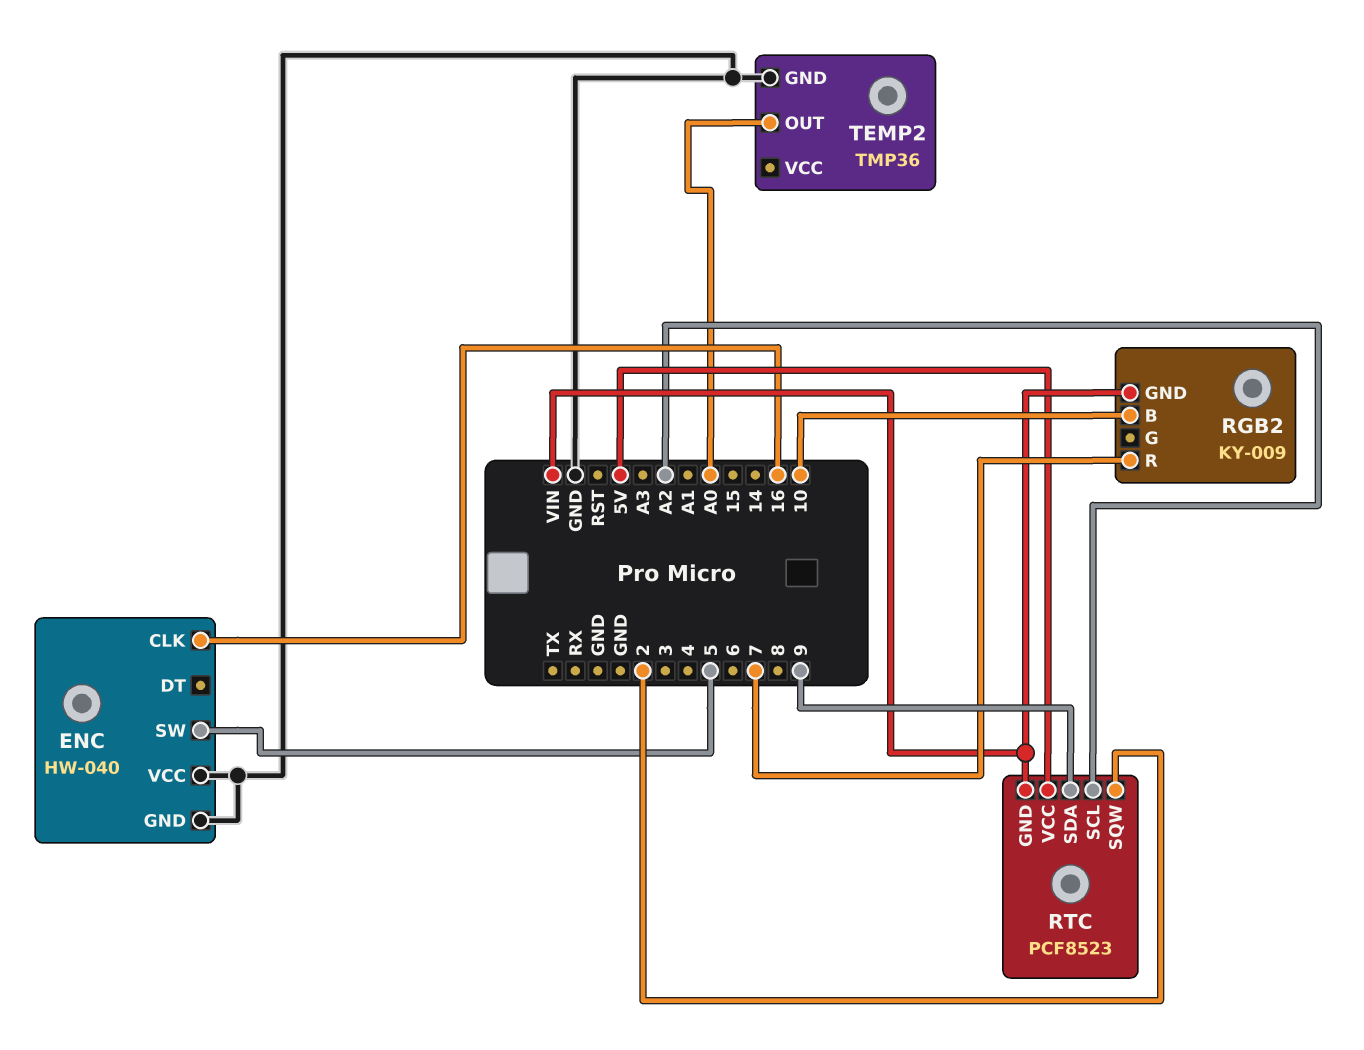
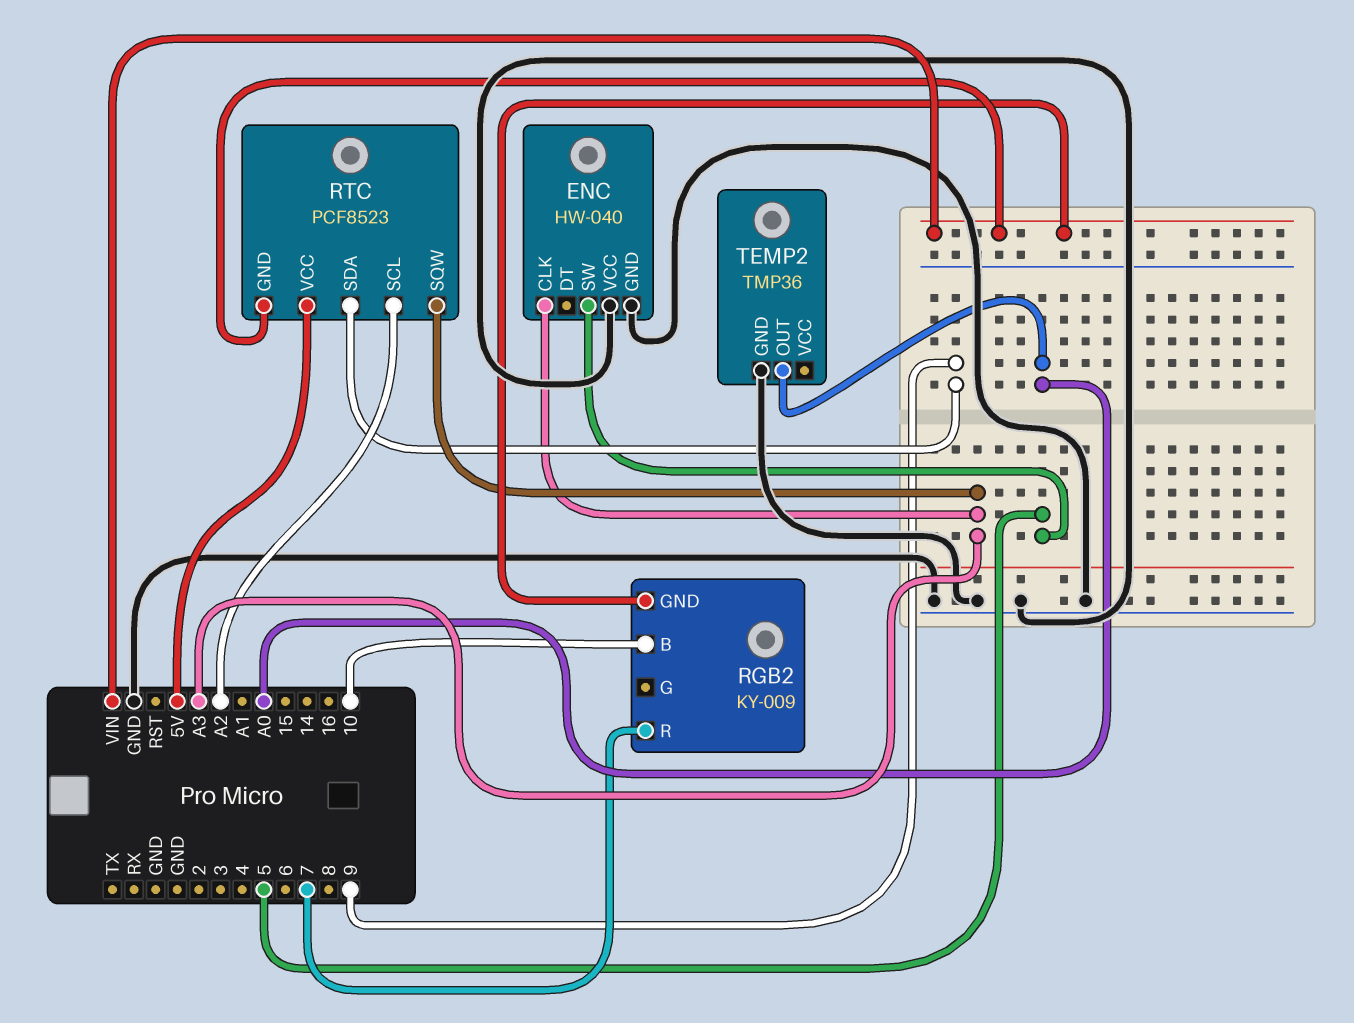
ENC pin CLK: 16 -> A3
RTC pin SQW: 2 -> A3

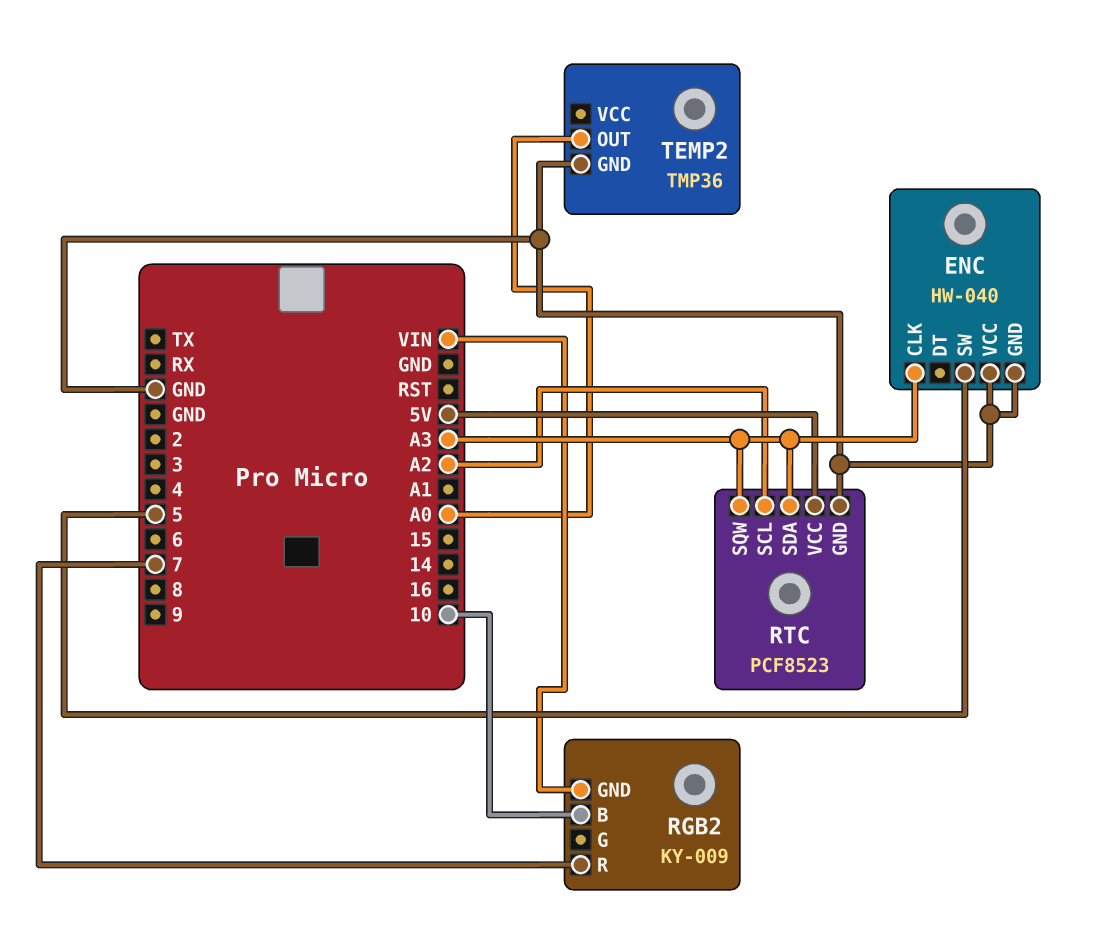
RTC pin GND: VIN -> GND
RTC pin SDA: 9 -> A3

